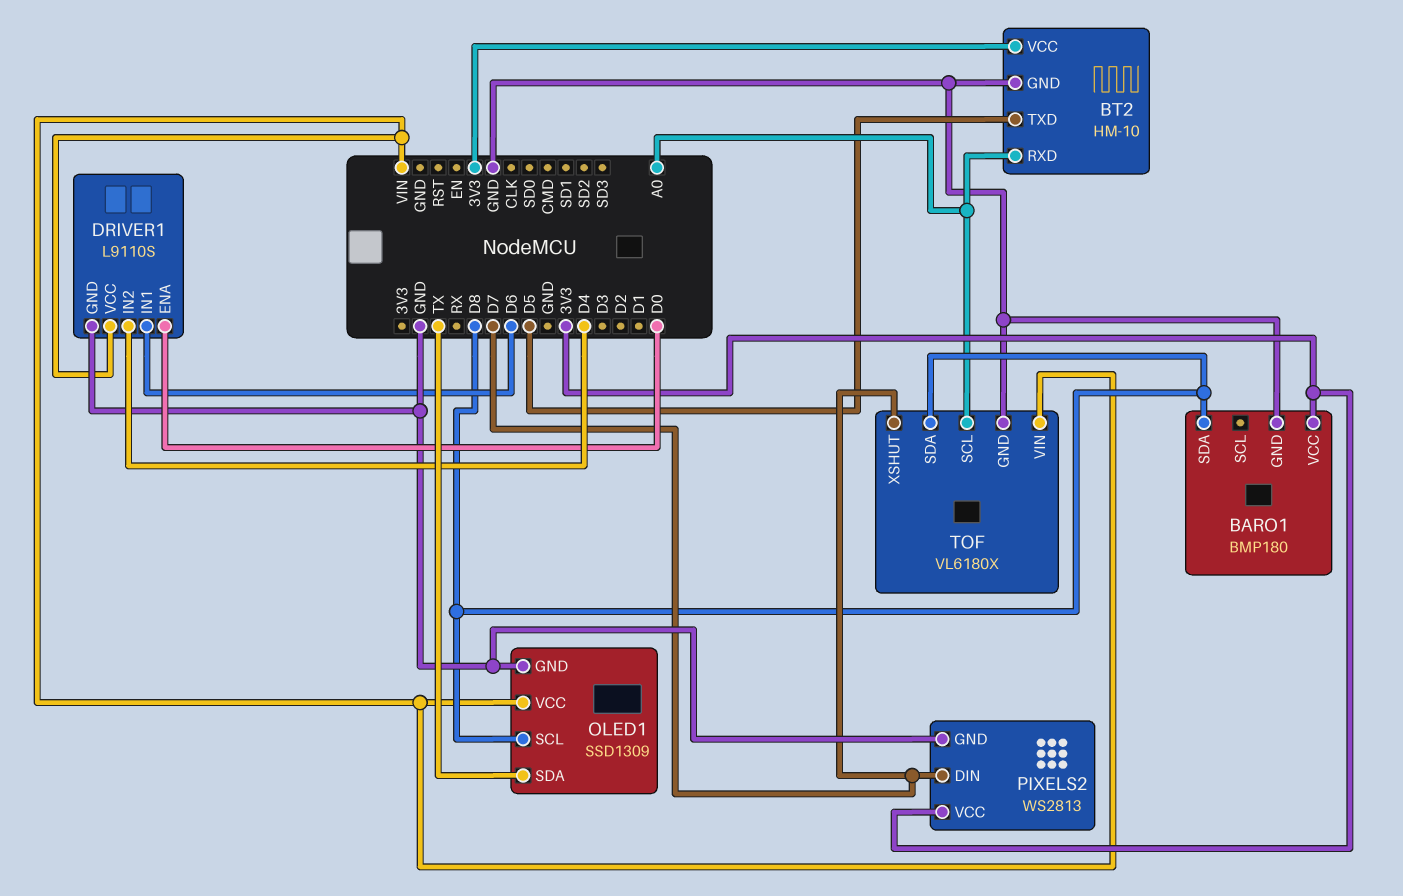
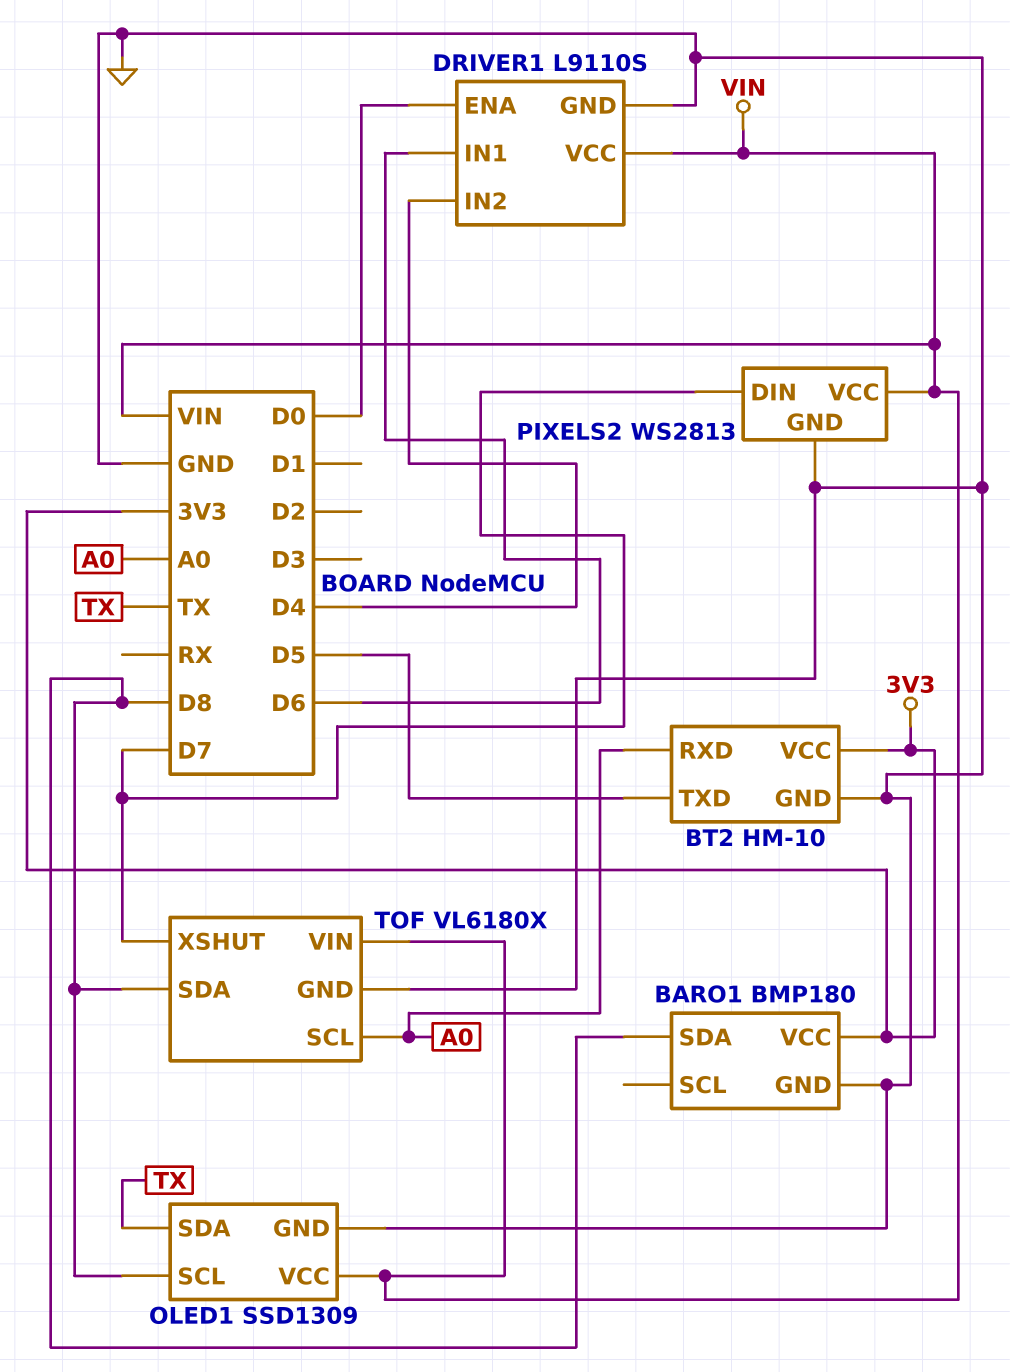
PIXELS2 pin VCC: 3V3 -> VIN

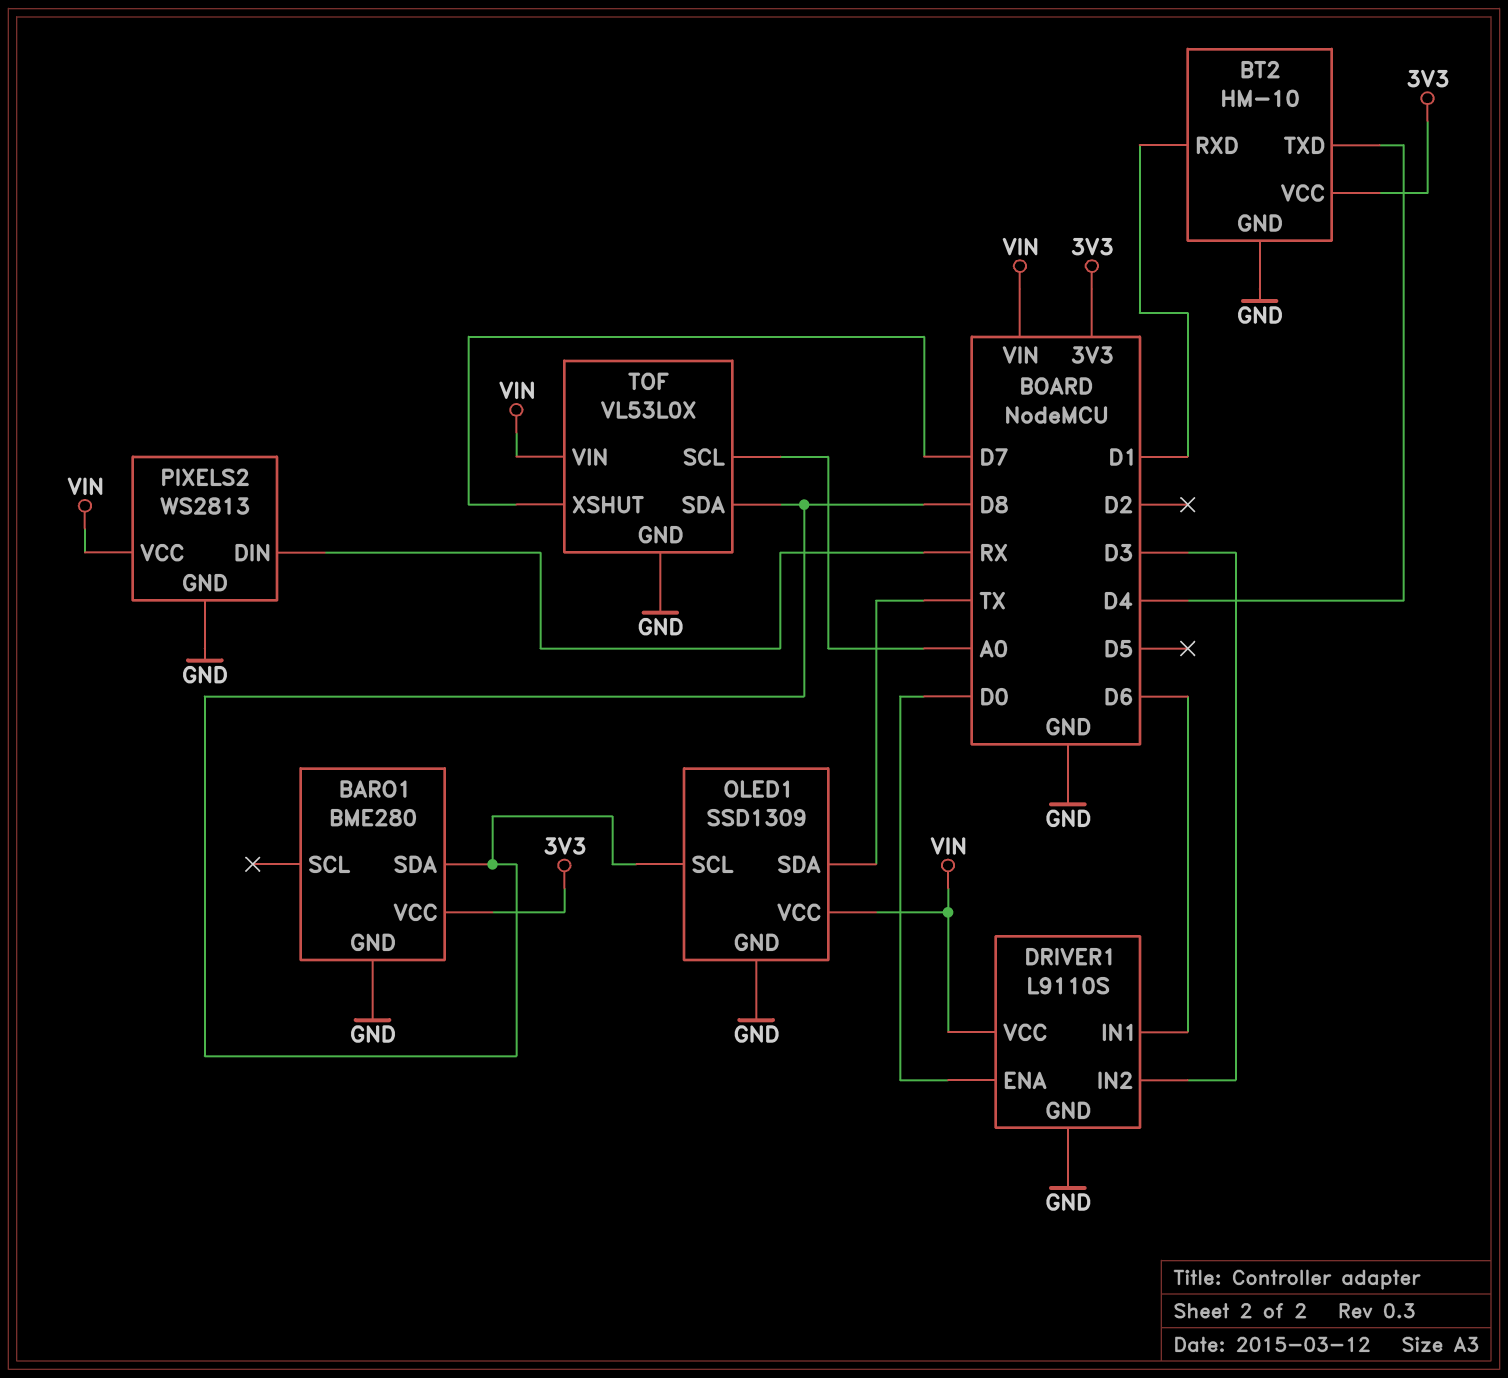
BARO1: BMP180 -> BME280
BT2 pin RXD: A0 -> D1
BT2 pin TXD: D5 -> D4
DRIVER1 pin IN2: D4 -> D3
PIXELS2 pin DIN: D7 -> RX
TOF: VL6180X -> VL53L0X

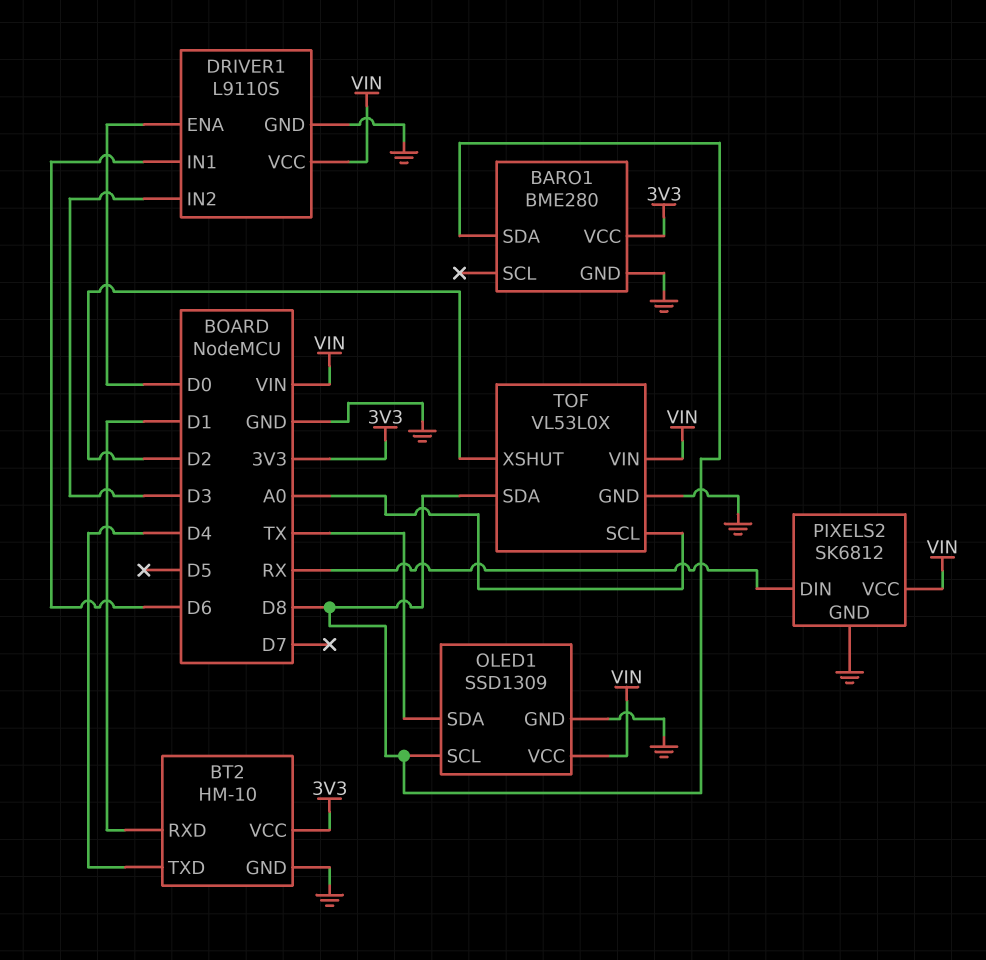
PIXELS2: WS2813 -> SK6812
TOF pin XSHUT: D7 -> D2

